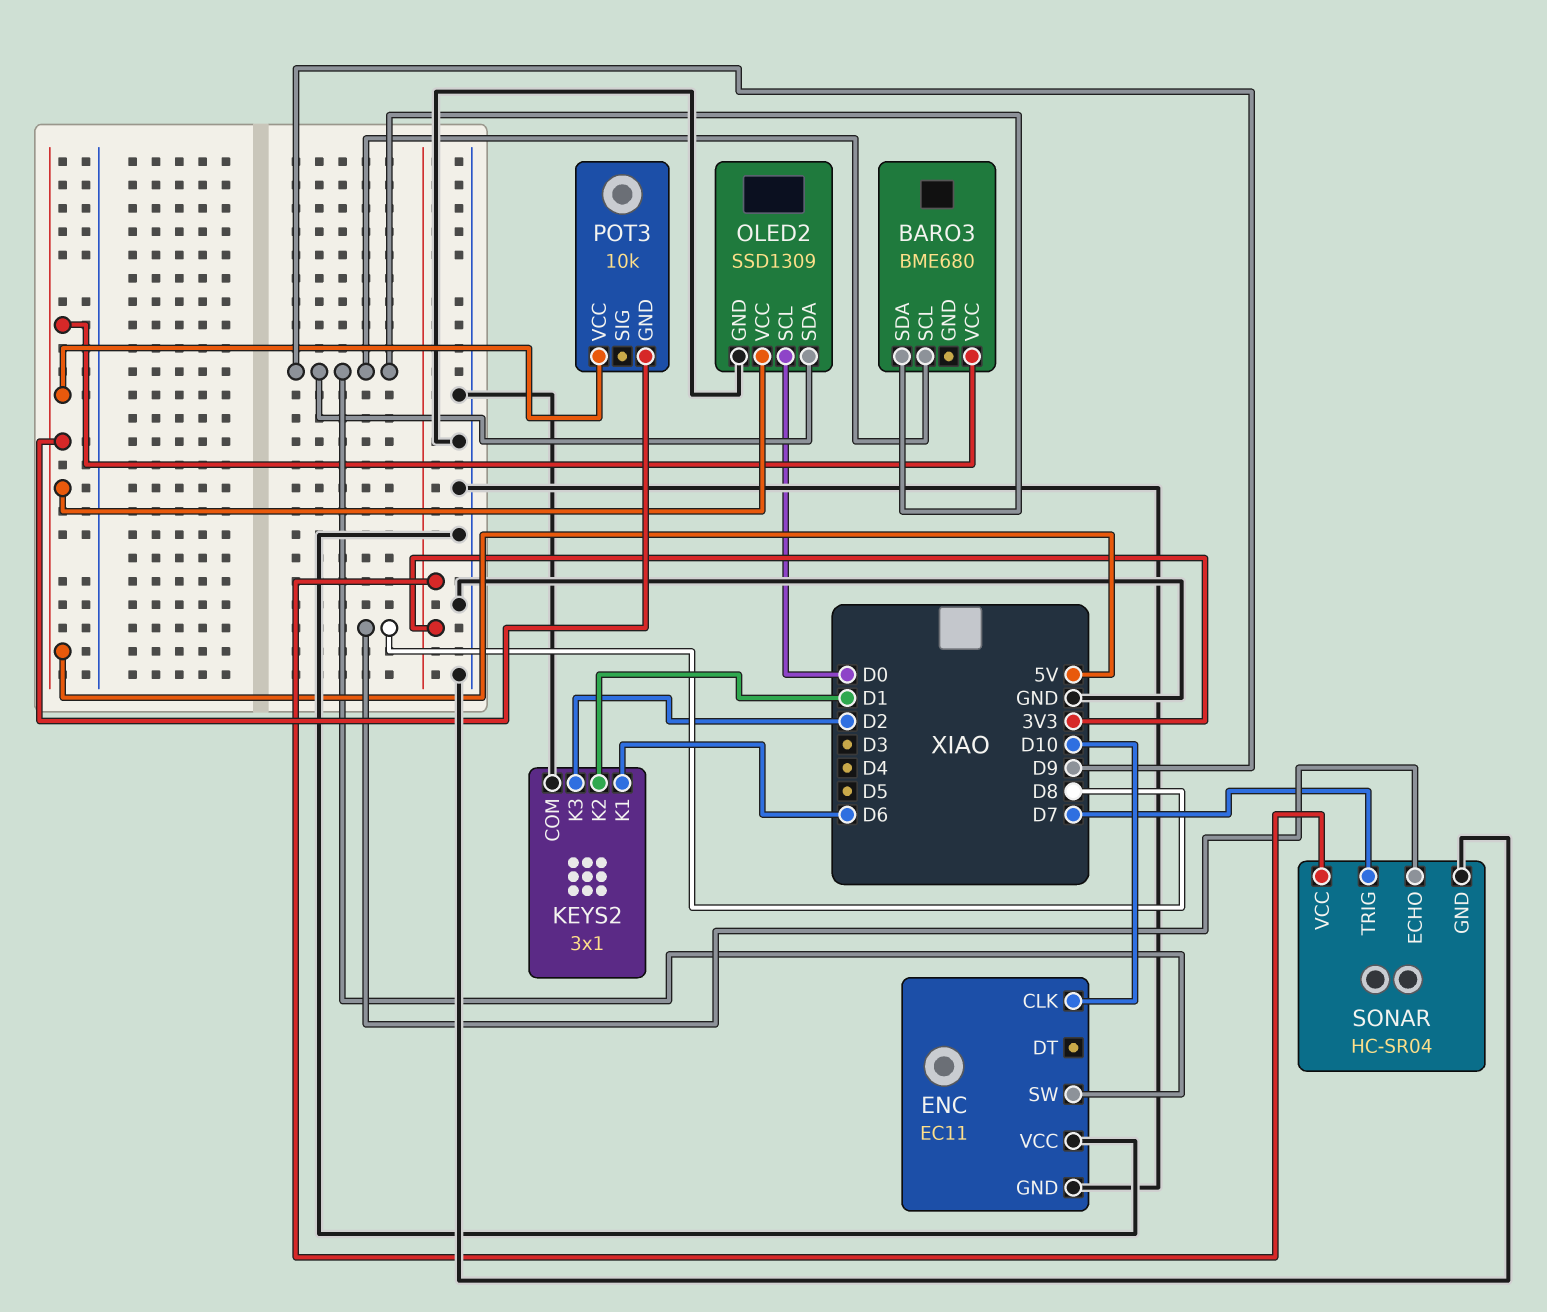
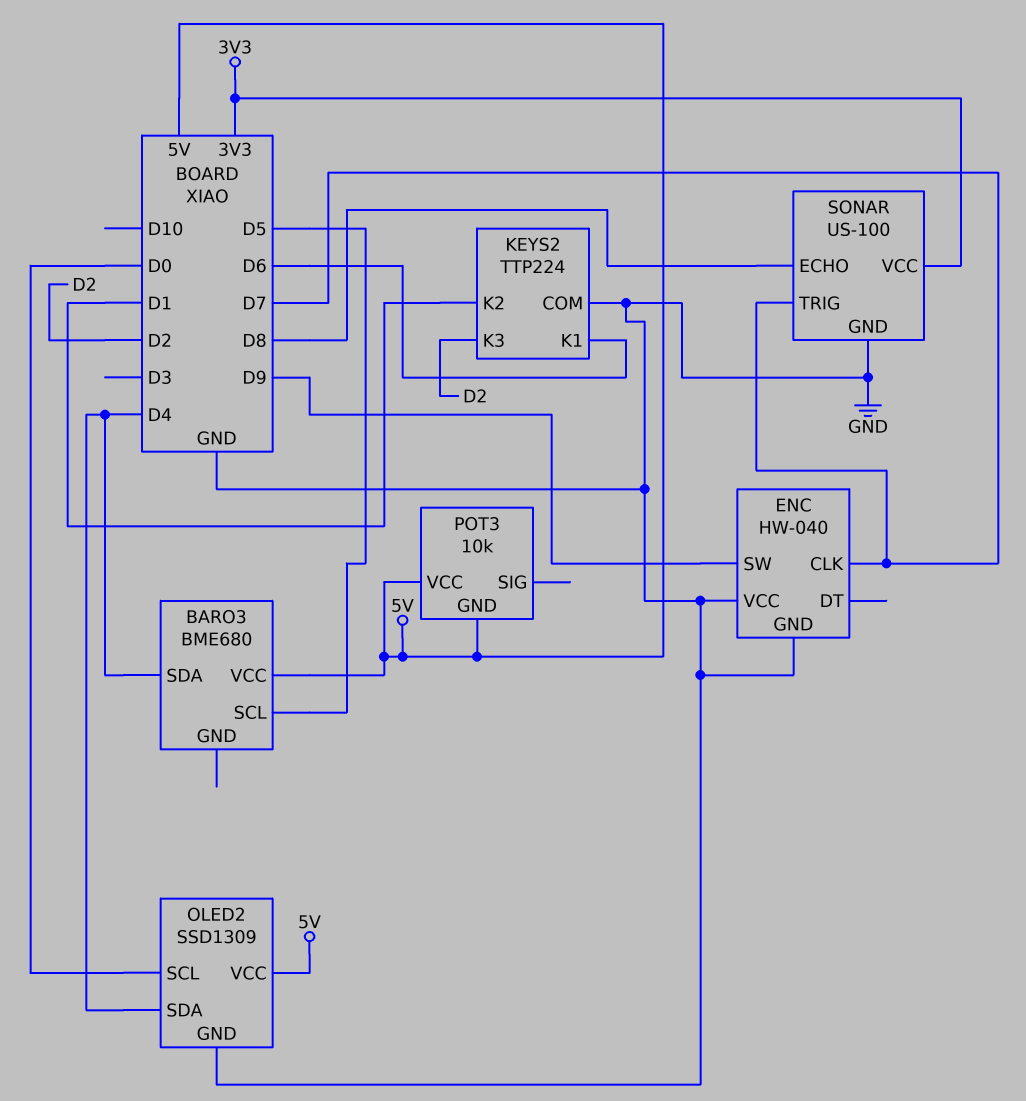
BARO3 pin SCL: D9 -> D5
BARO3 pin SDA: D9 -> D4
ENC: EC11 -> HW-040
ENC pin CLK: D10 -> D7
KEYS2: 3x1 -> TTP224
OLED2 pin SDA: D9 -> D4
SONAR: HC-SR04 -> US-100

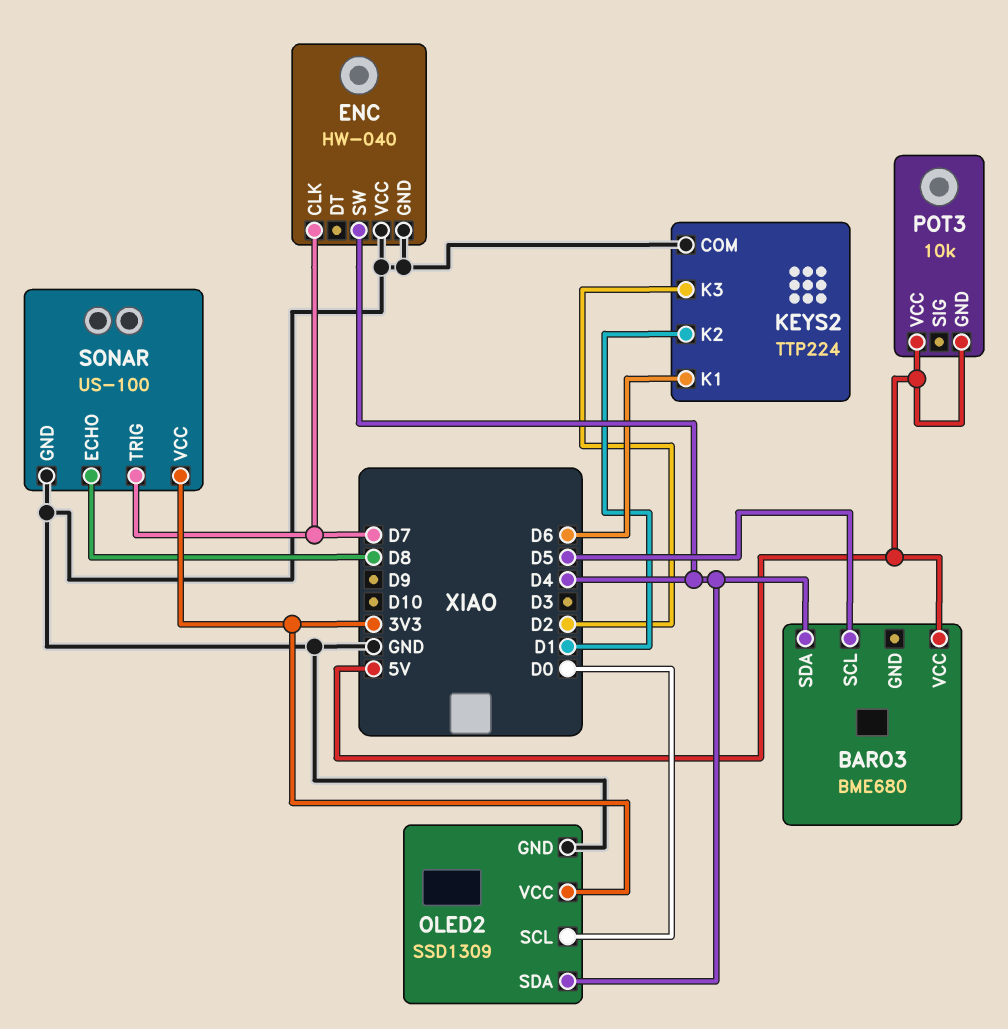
ENC pin SW: D9 -> D4
OLED2 pin VCC: 5V -> 3V3

